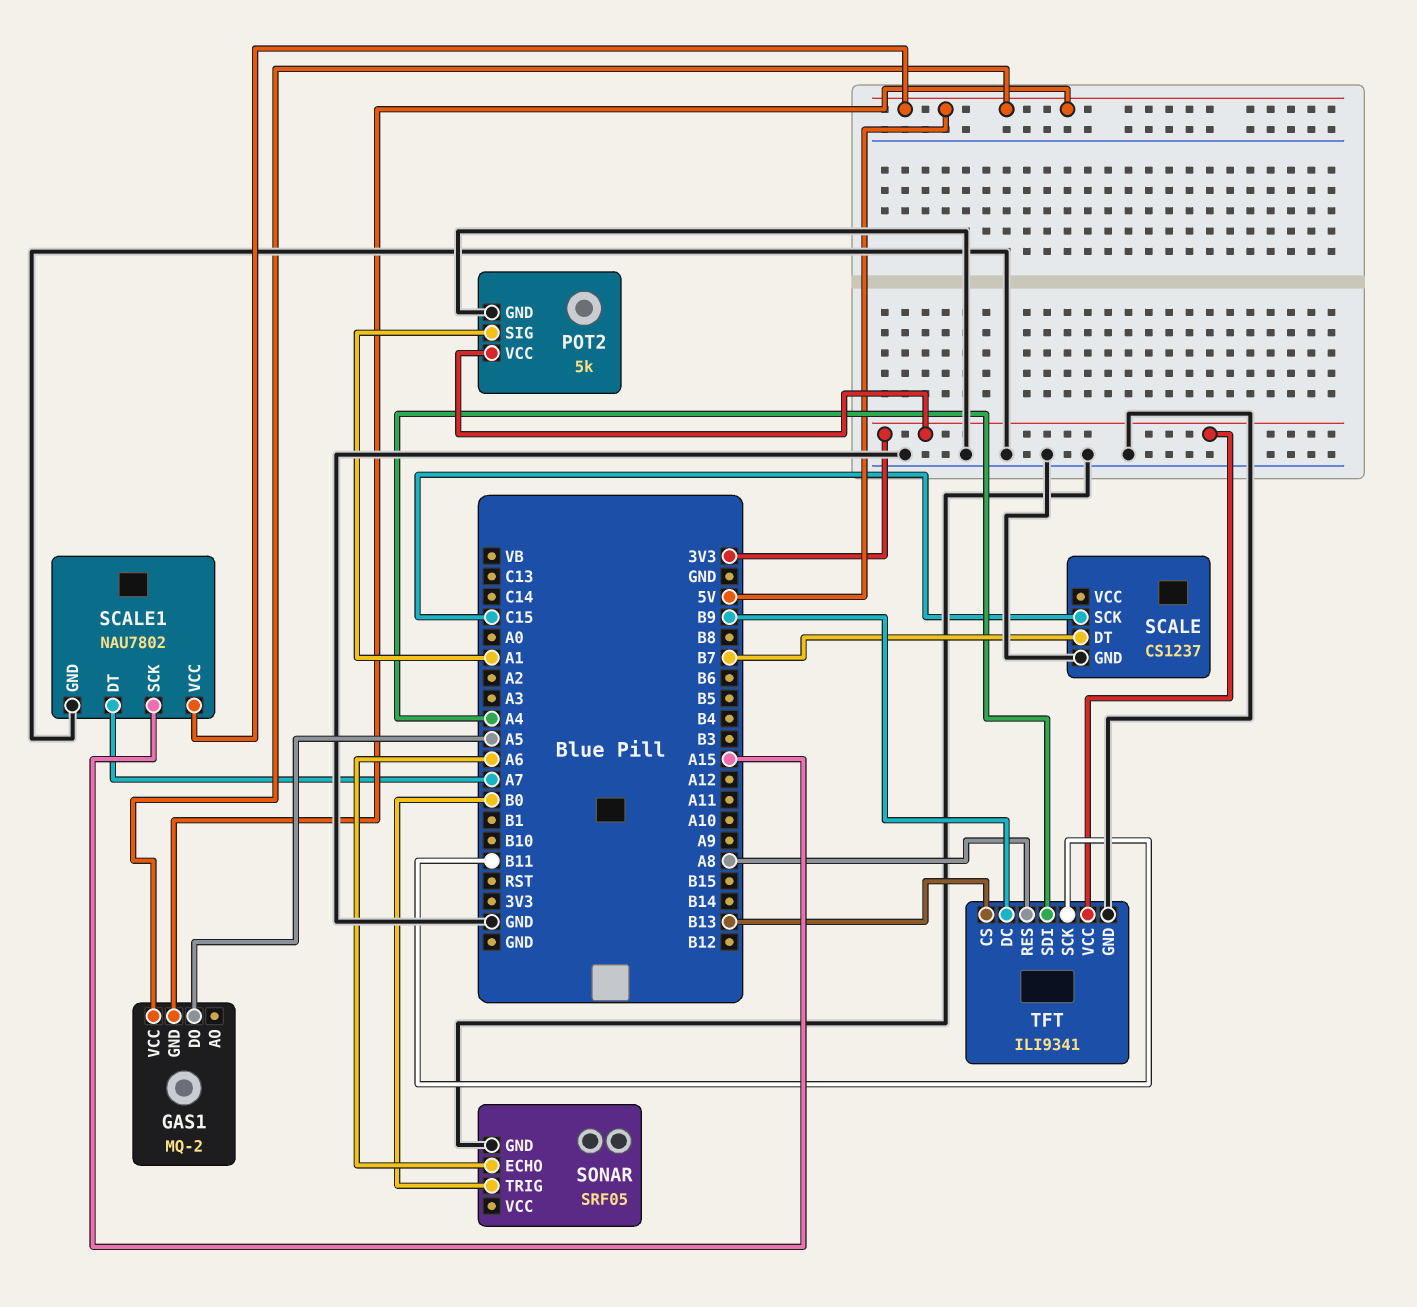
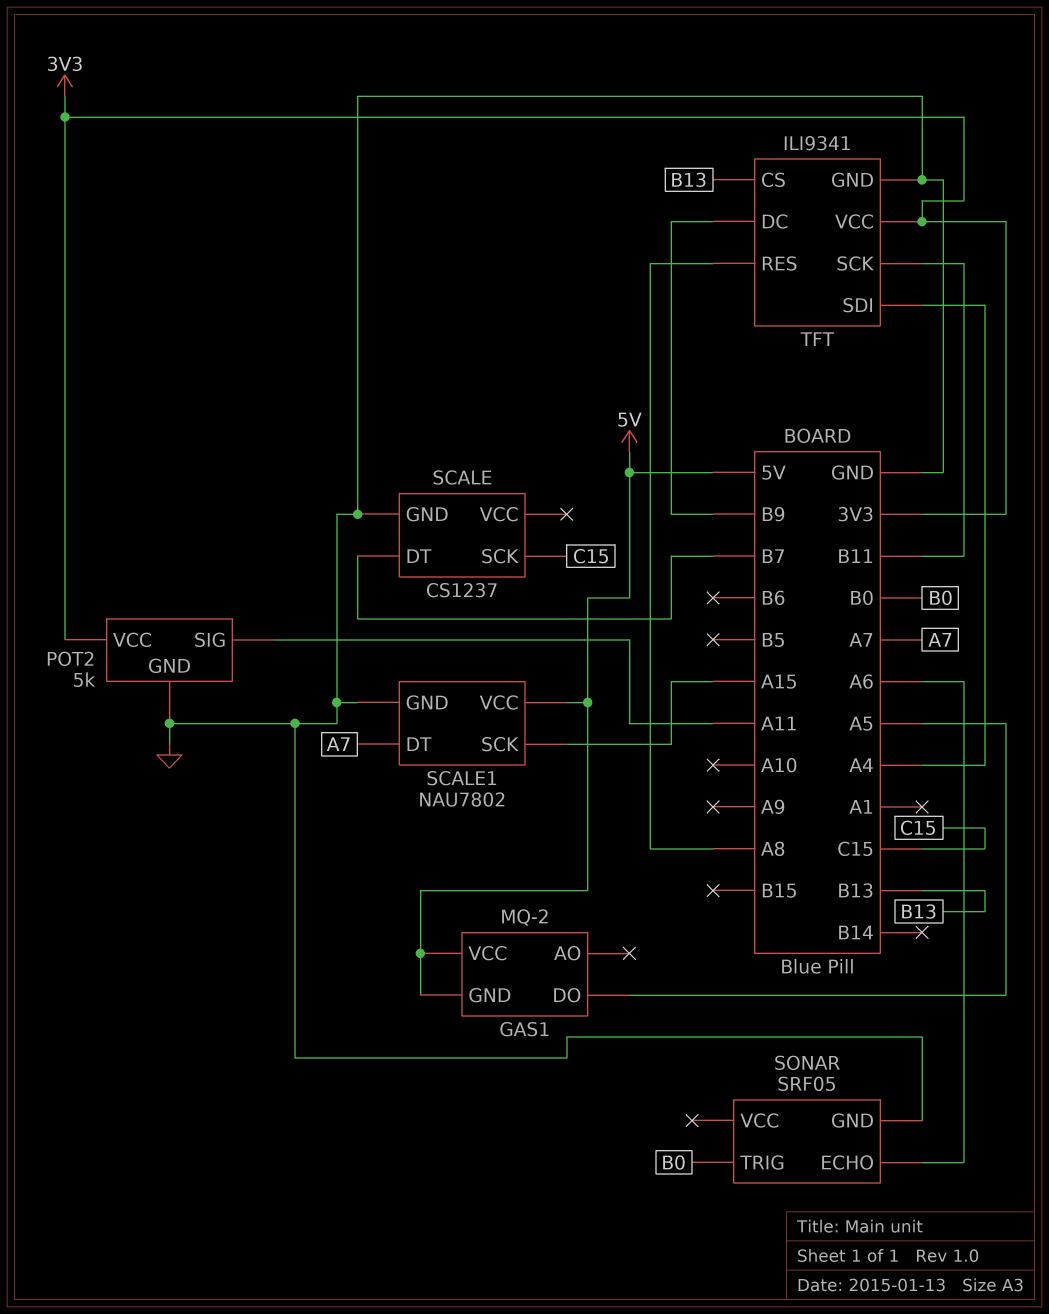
POT2 pin SIG: A1 -> A11

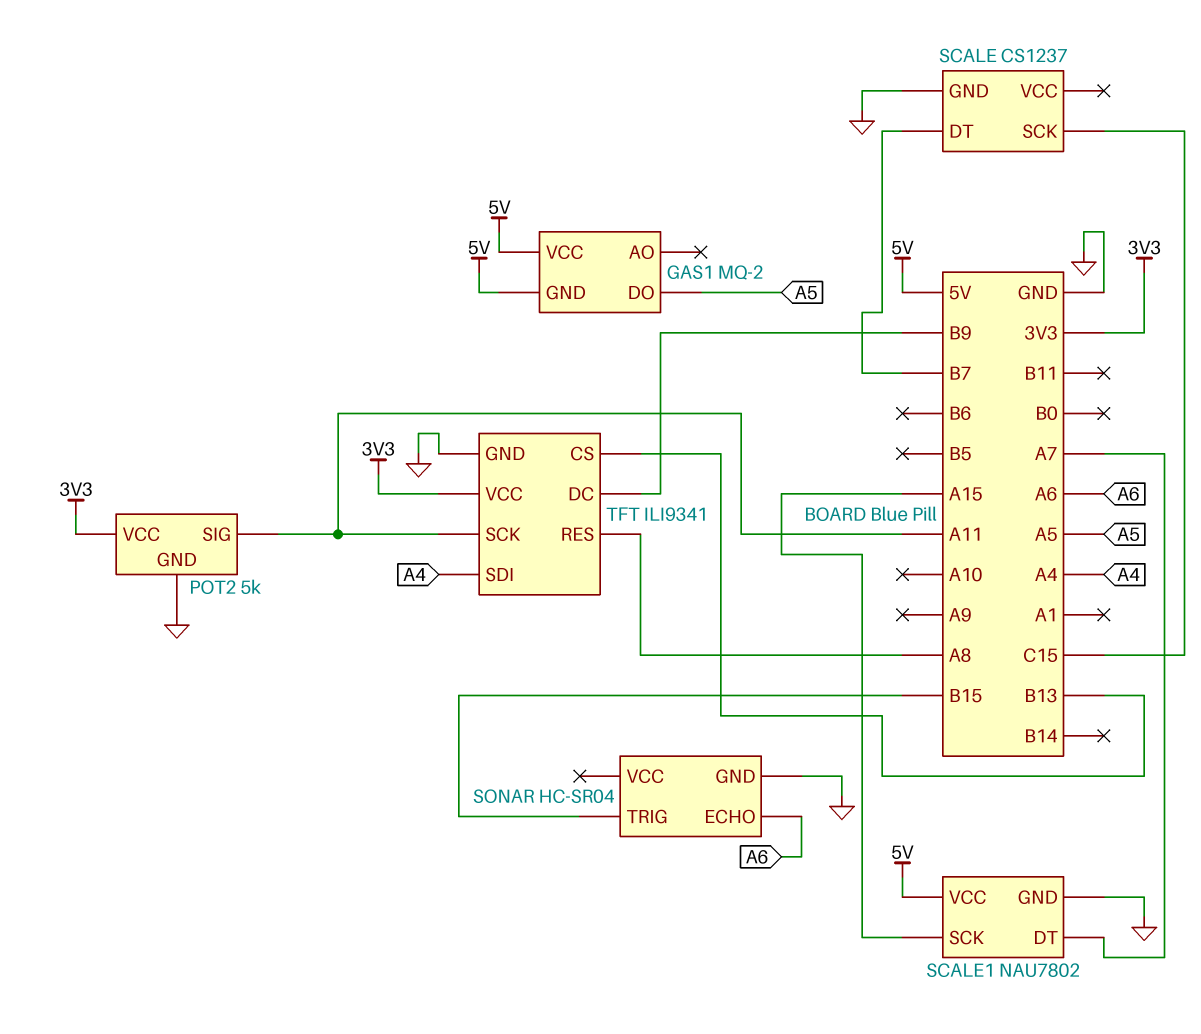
SONAR: SRF05 -> HC-SR04
SONAR pin TRIG: B0 -> B15
TFT pin SCK: B11 -> A11

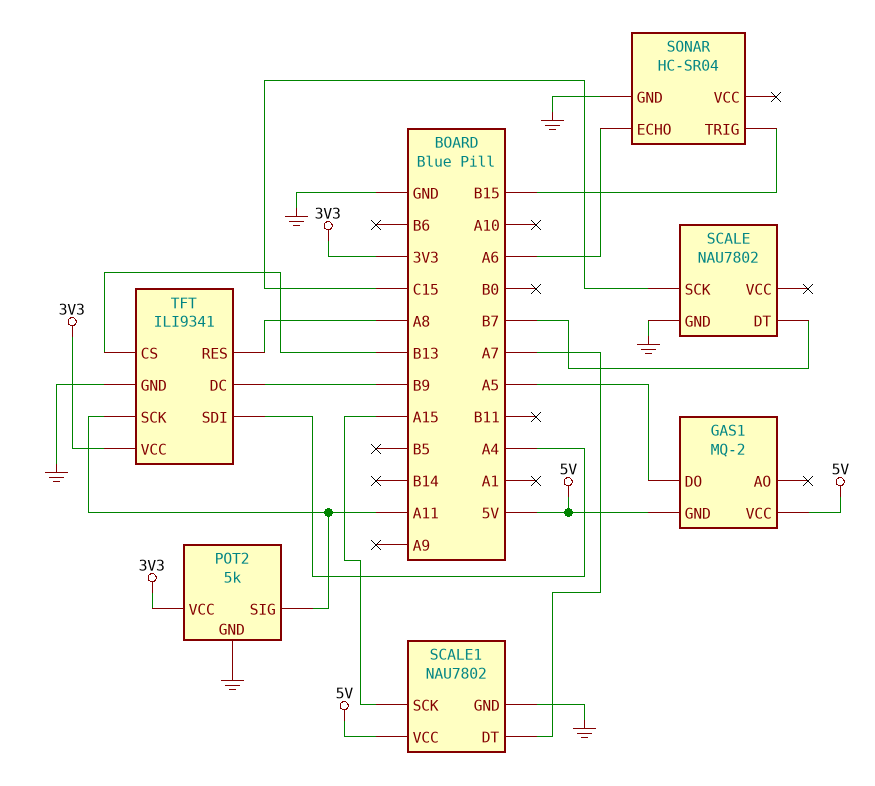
SCALE: CS1237 -> NAU7802

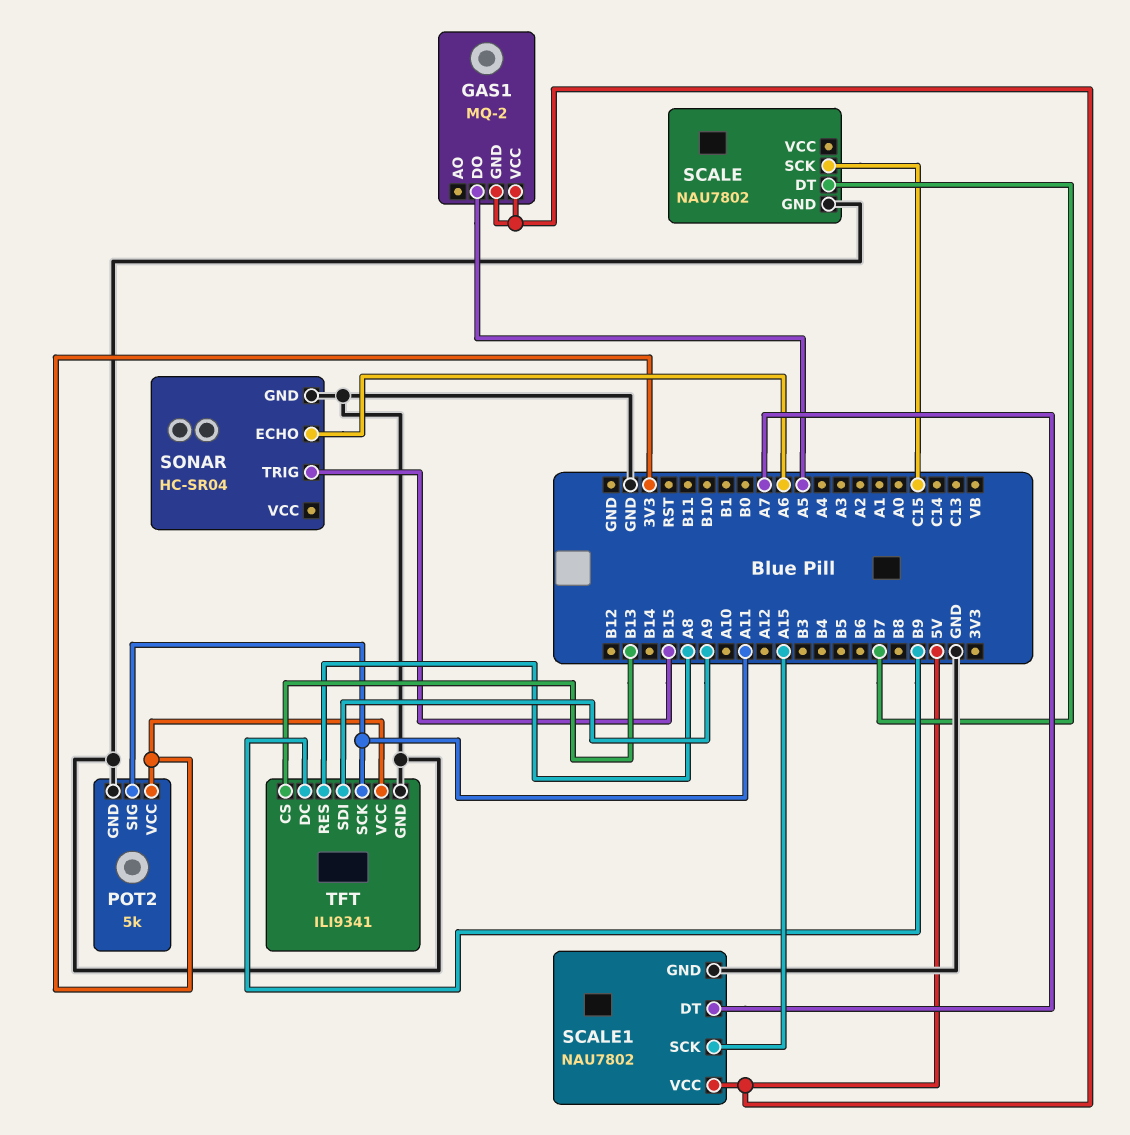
TFT pin SDI: A4 -> A9

